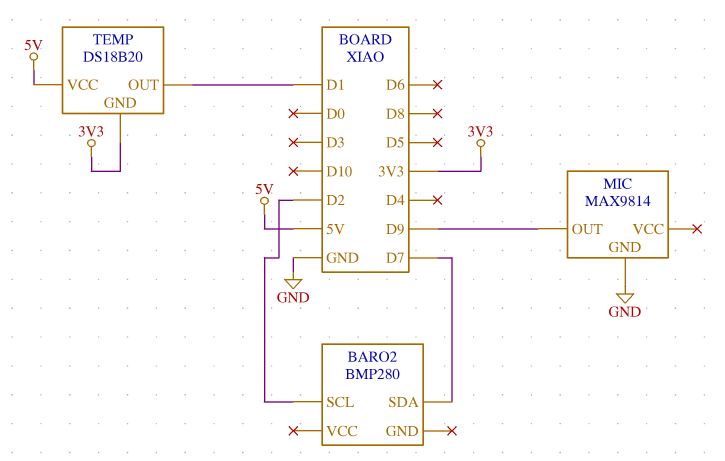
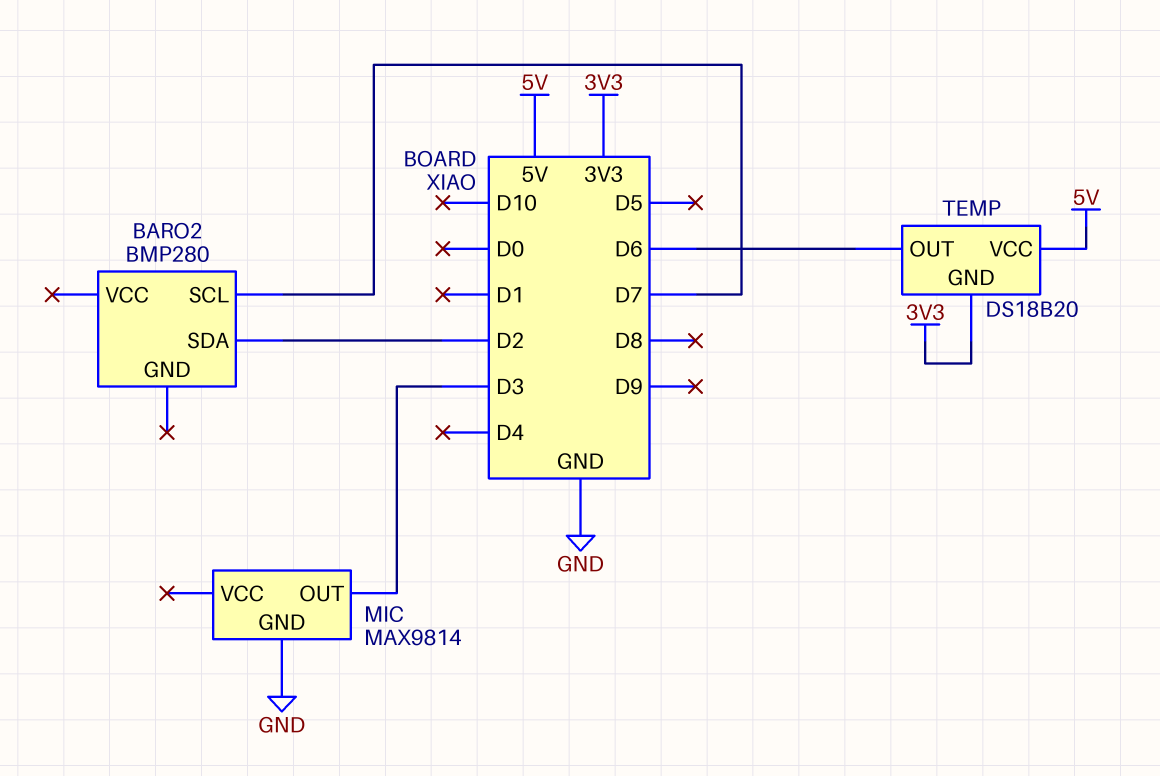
BARO2 pin SCL: D2 -> D7
BARO2 pin SDA: D7 -> D2
MIC pin OUT: D9 -> D3
TEMP pin OUT: D1 -> D6

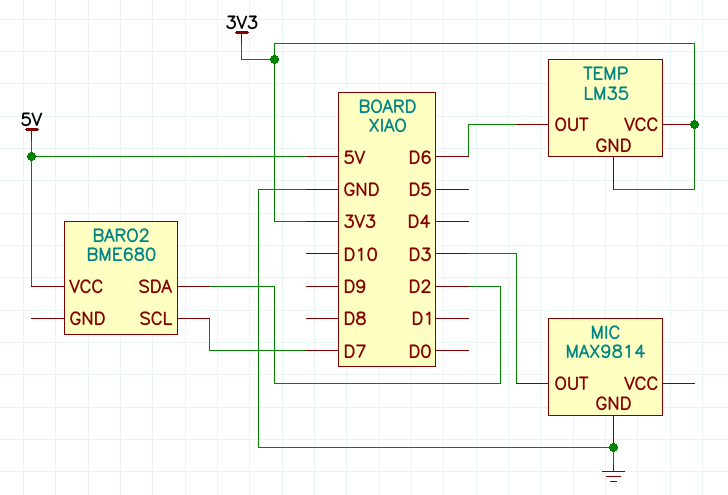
BARO2: BMP280 -> BME680
BARO2 pin VCC: none -> 5V
TEMP: DS18B20 -> LM35
TEMP pin VCC: 5V -> 3V3

